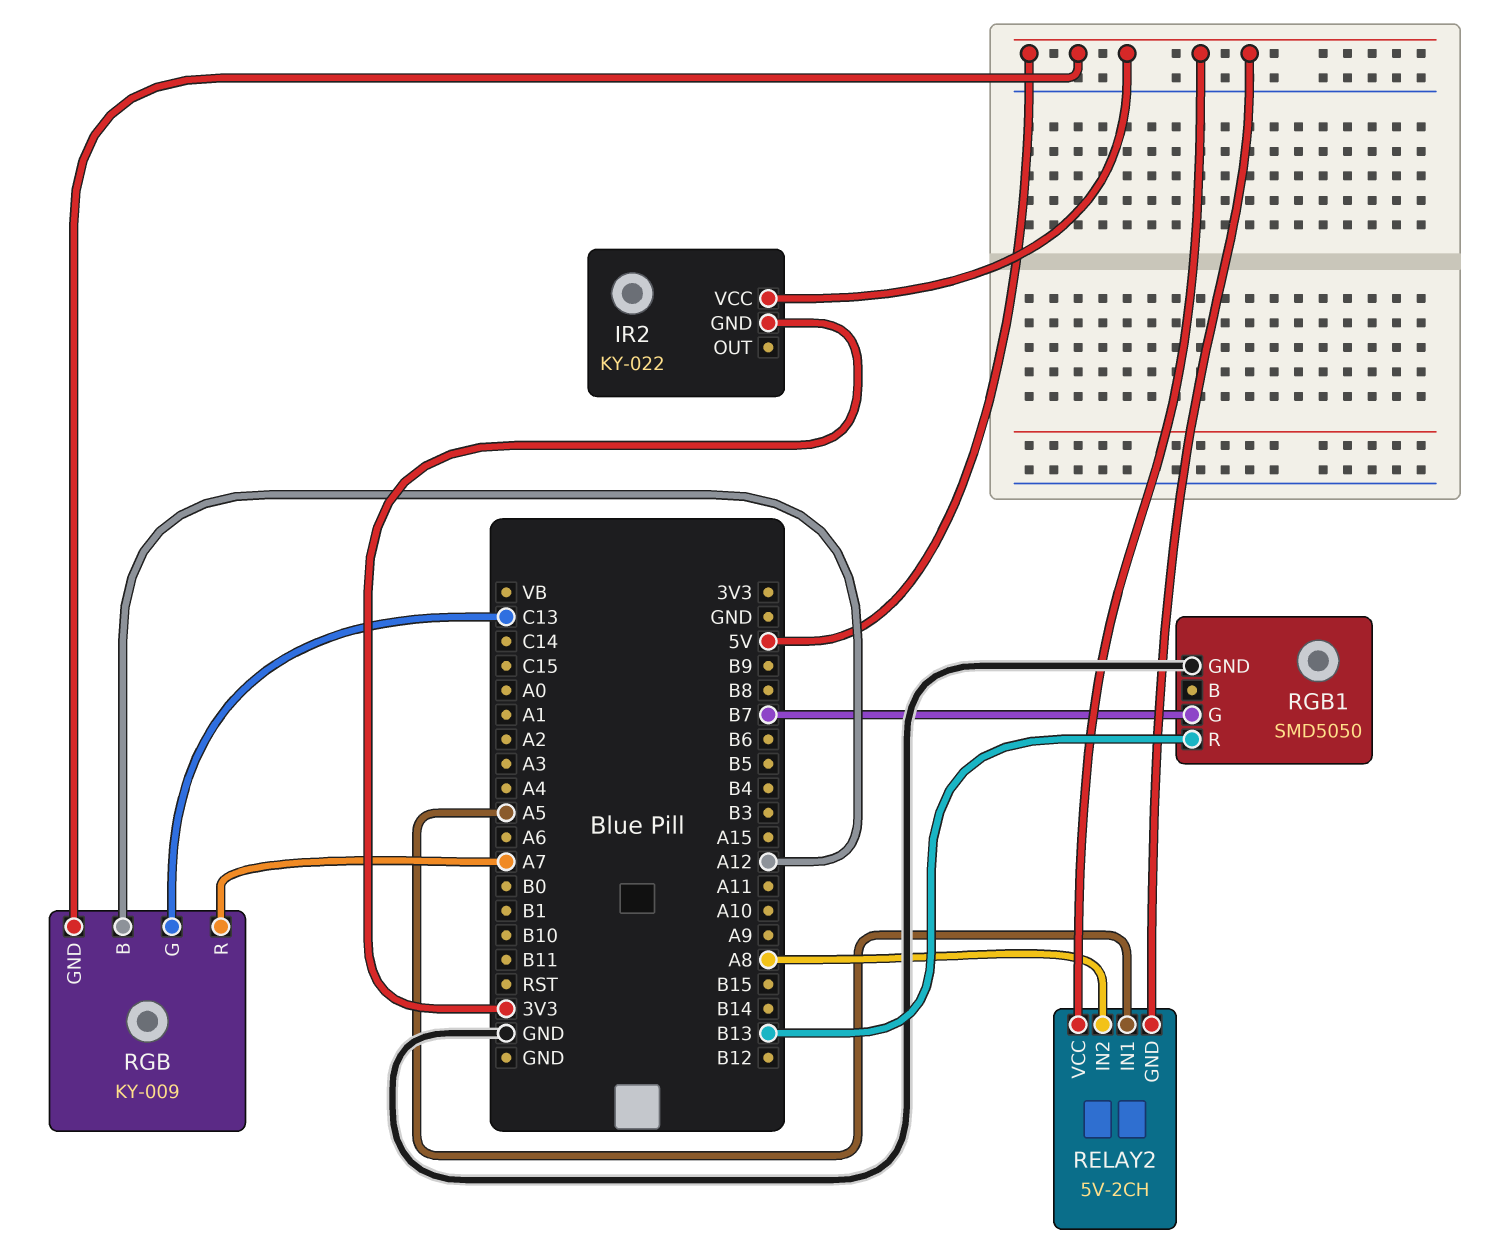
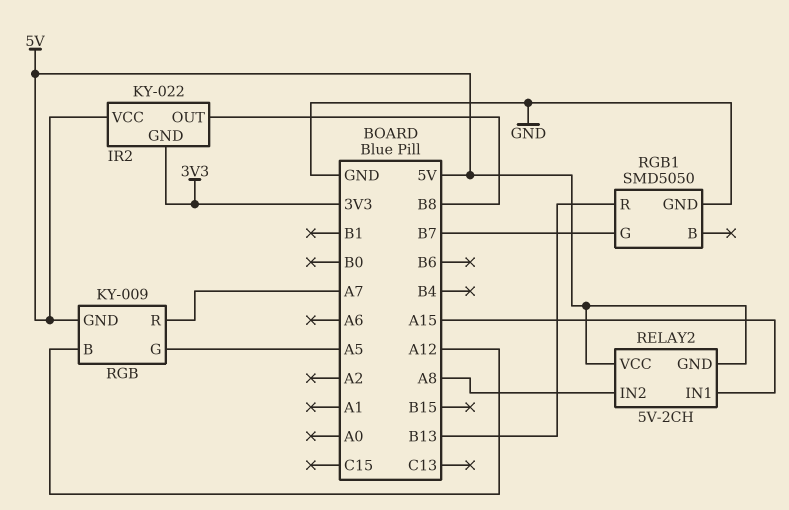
IR2 pin OUT: none -> B8
RELAY2 pin IN1: A5 -> A15
RGB pin G: C13 -> A5

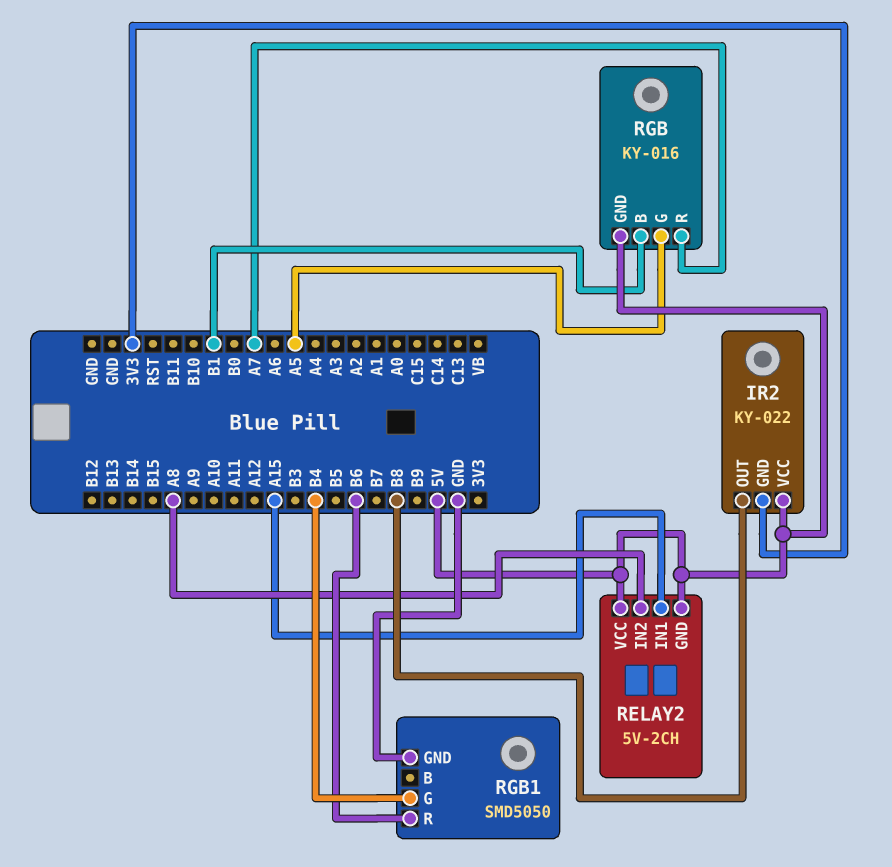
RGB: KY-009 -> KY-016
RGB pin B: A12 -> B1
RGB1 pin G: B7 -> B4
RGB1 pin R: B13 -> B6

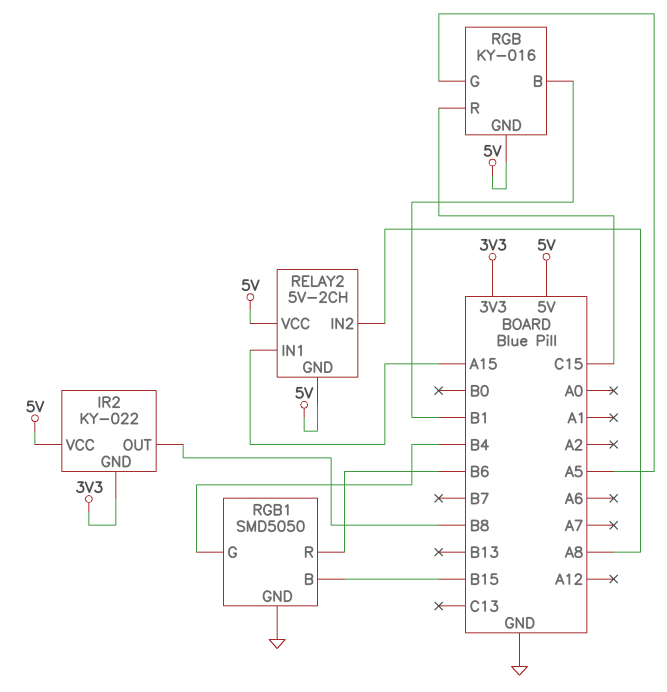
RGB pin R: A7 -> C15
RGB1 pin B: none -> B15

